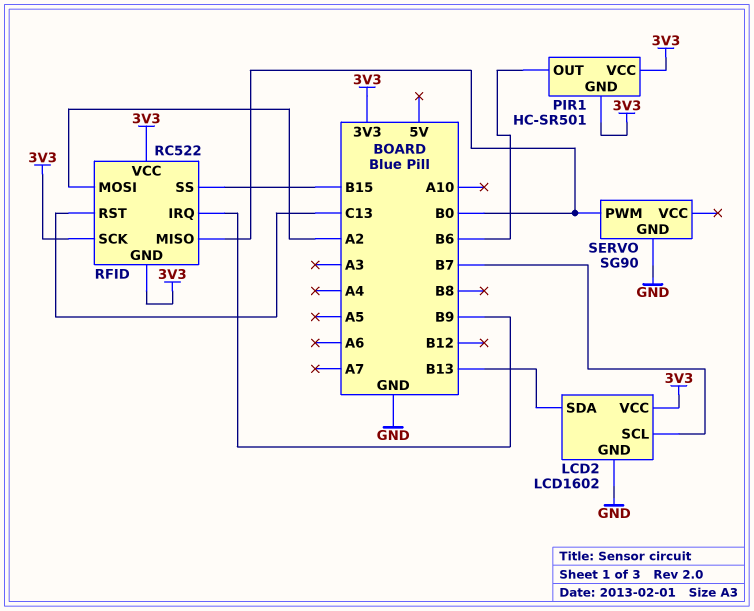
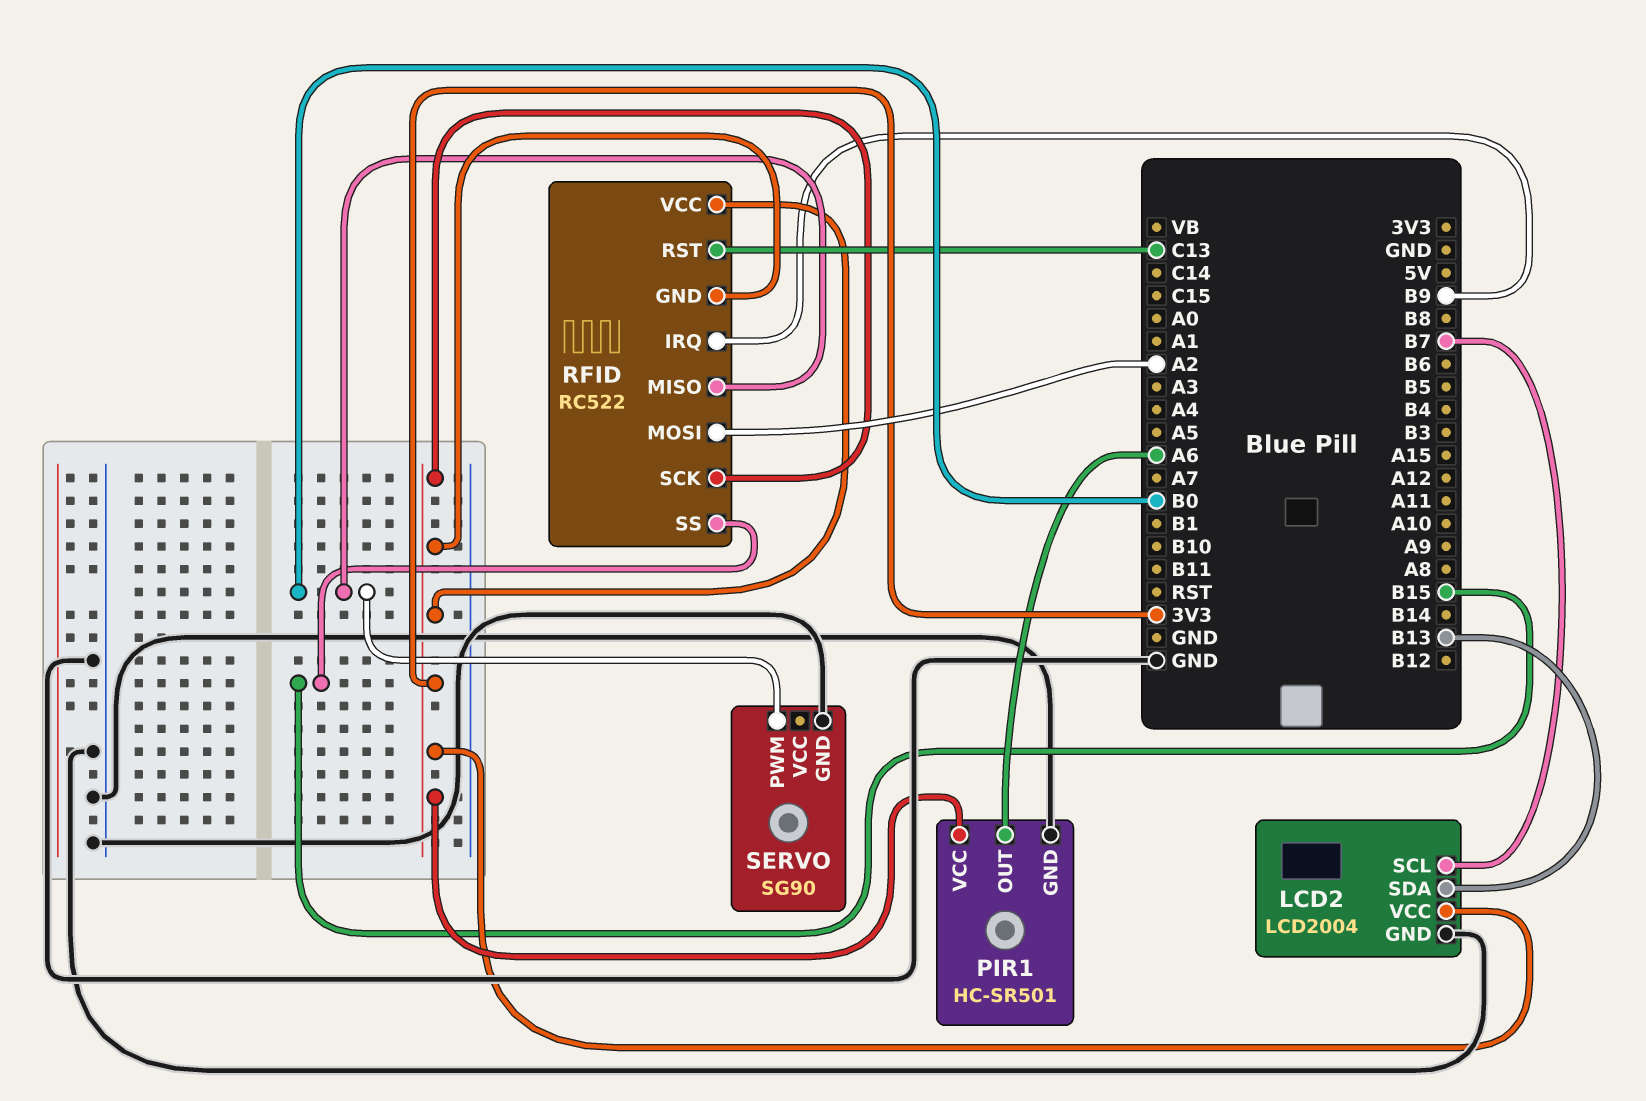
LCD2: LCD1602 -> LCD2004
PIR1 pin GND: 3V3 -> GND
PIR1 pin OUT: B6 -> A6

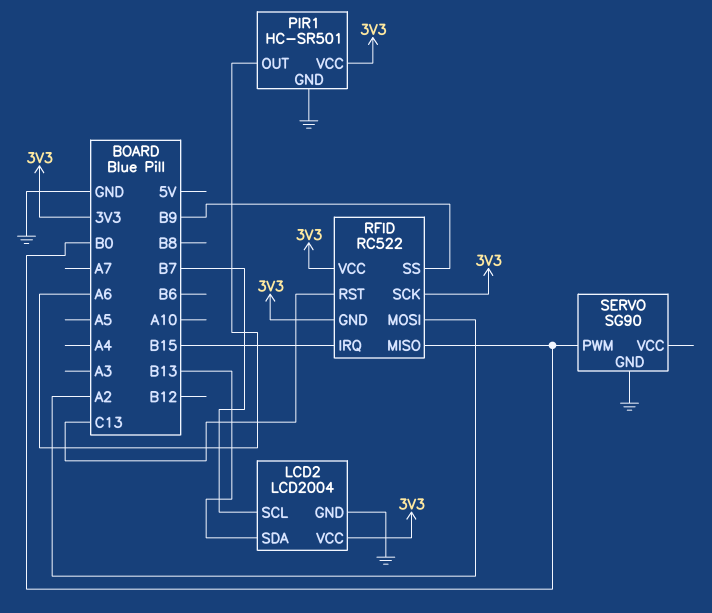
RFID pin IRQ: B9 -> B15
RFID pin SS: B15 -> B9

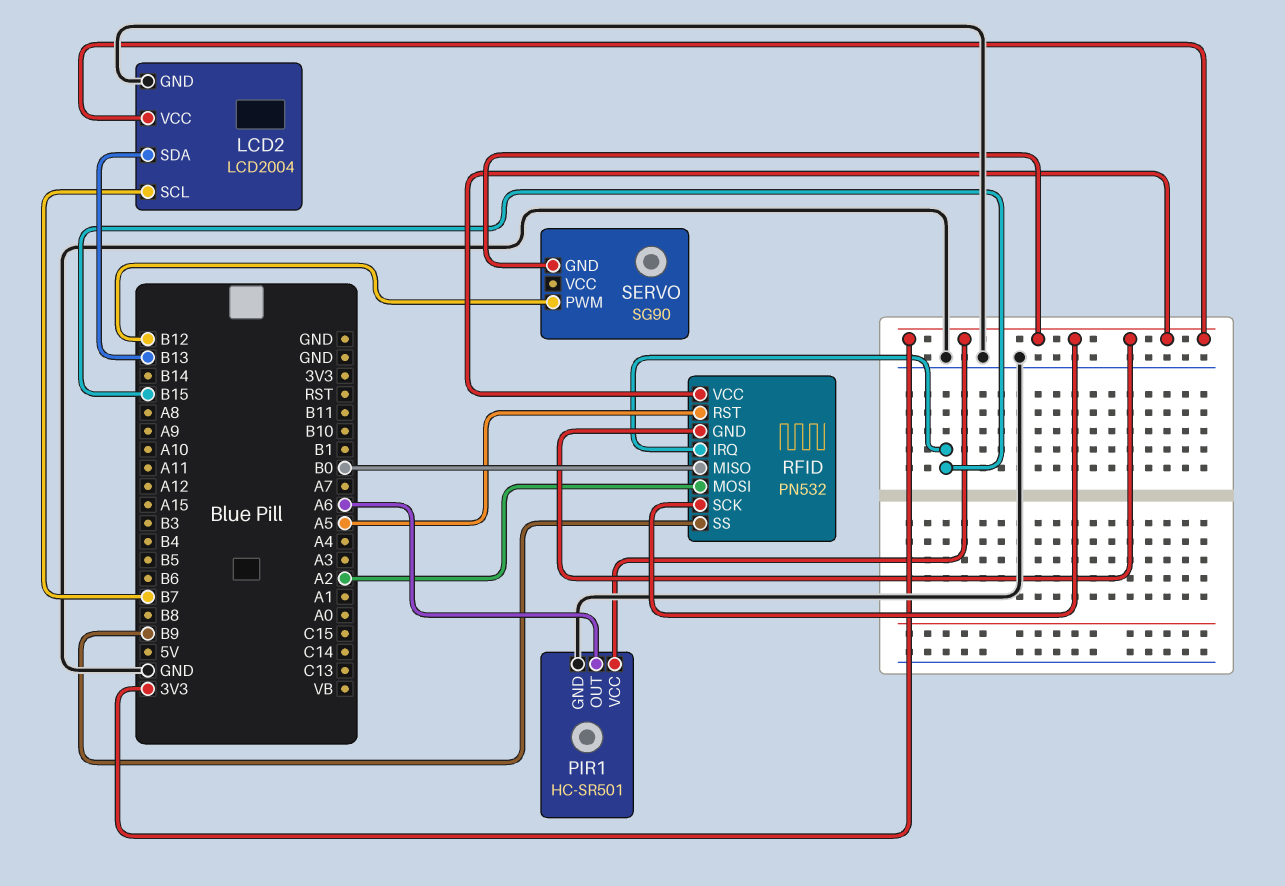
RFID: RC522 -> PN532
RFID pin RST: C13 -> A5
SERVO pin GND: GND -> 3V3
SERVO pin PWM: B0 -> B12

